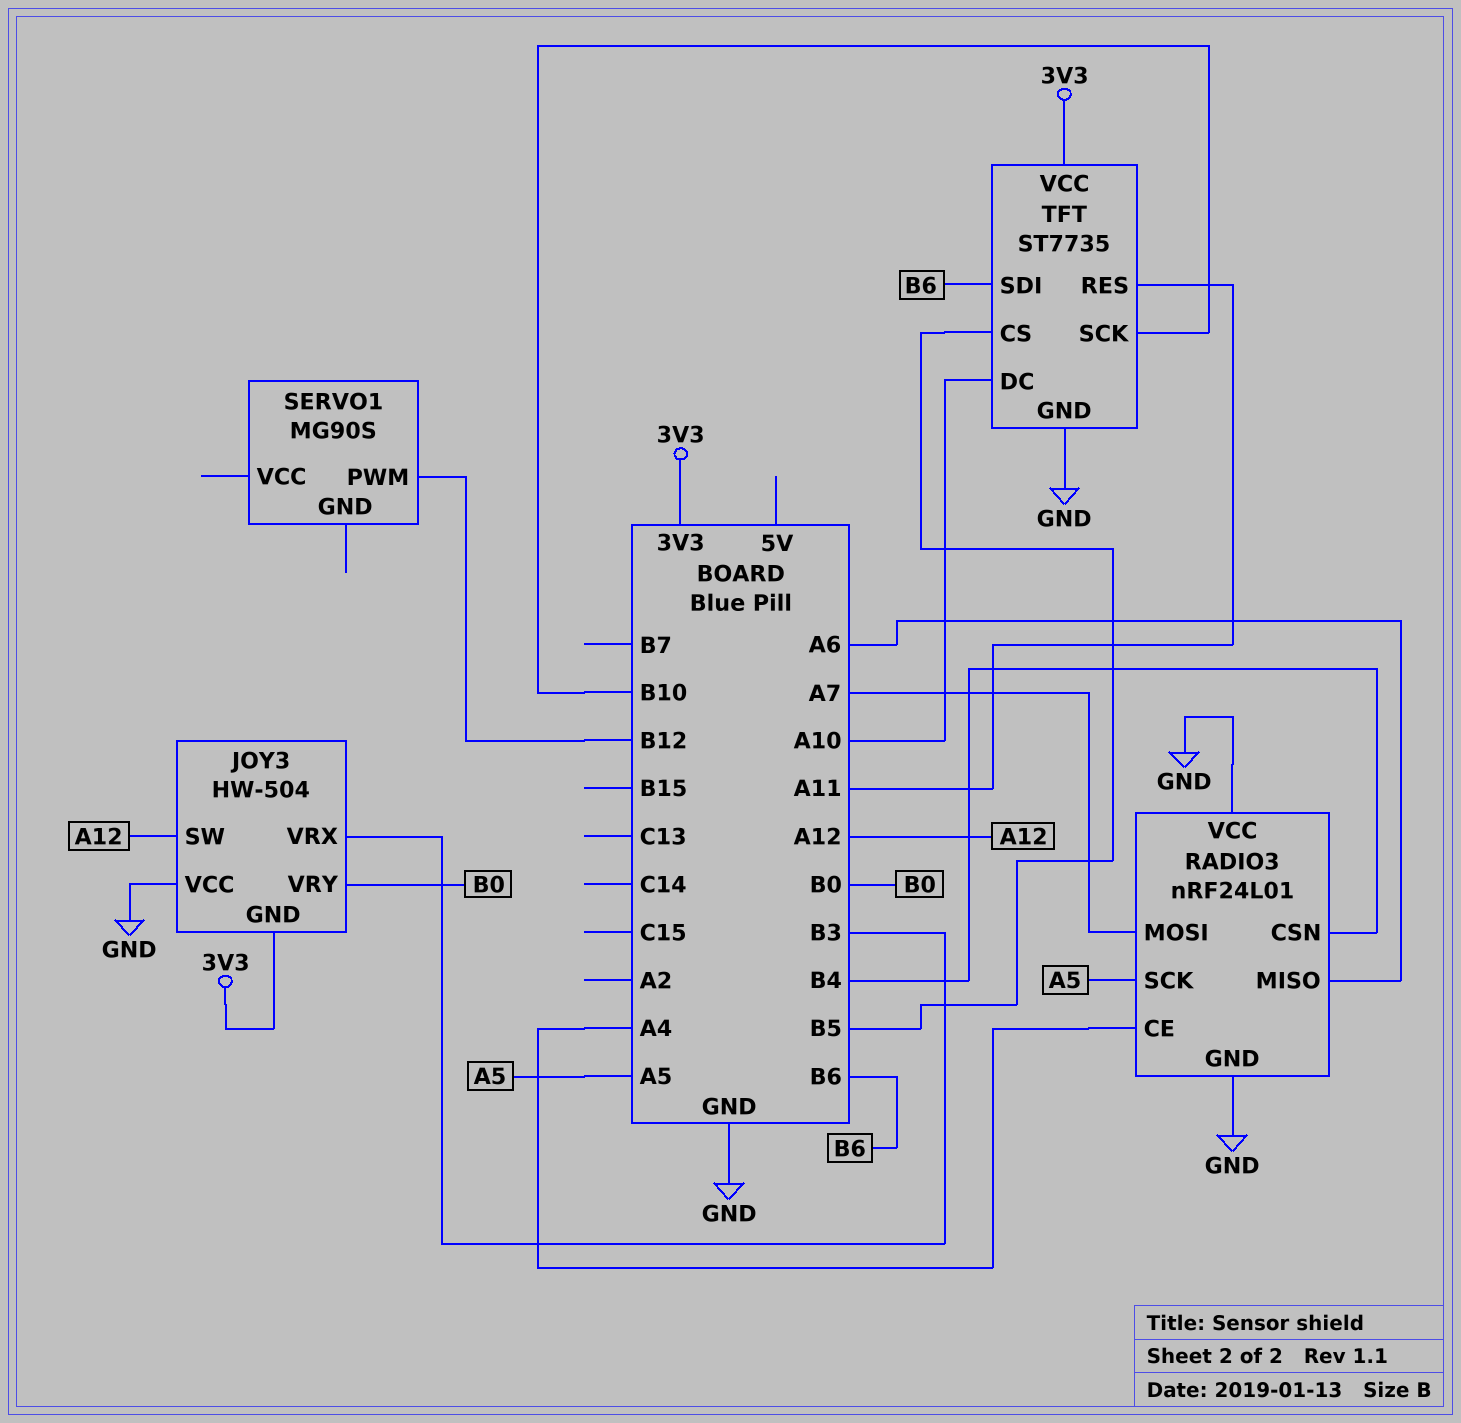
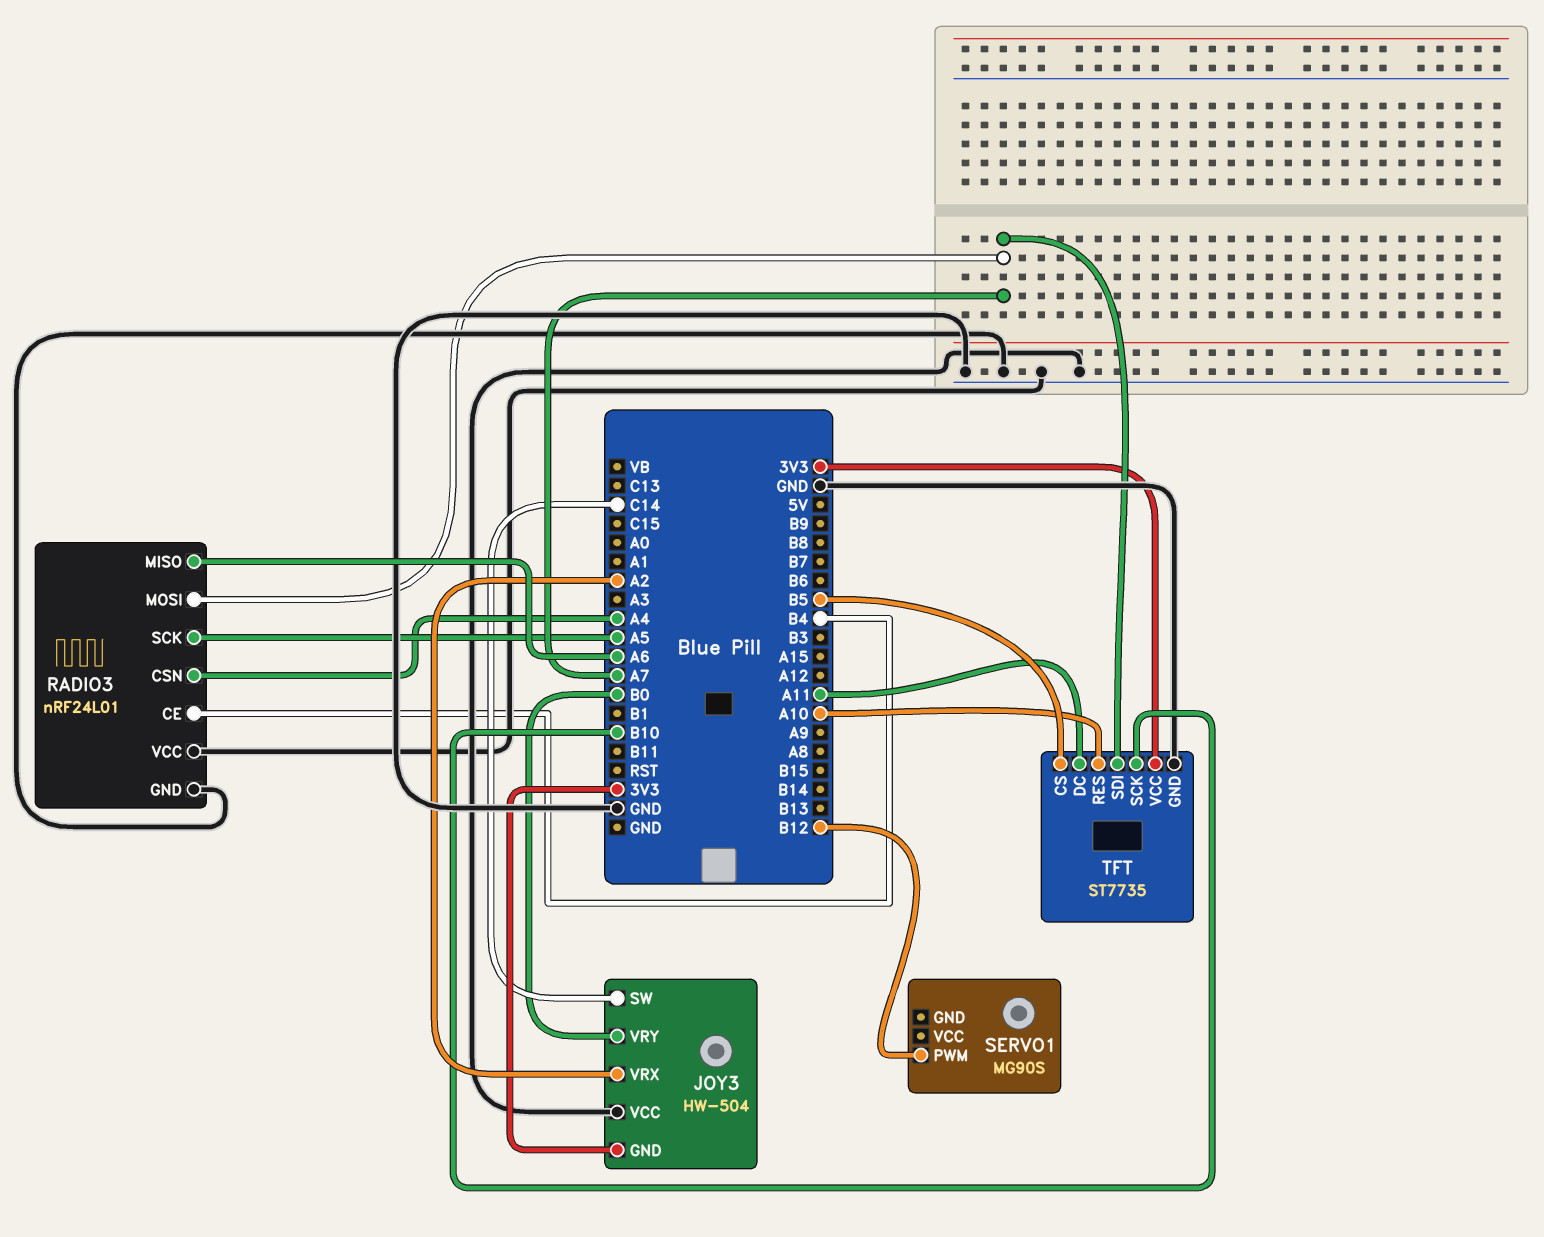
JOY3 pin SW: A12 -> C14
JOY3 pin VRX: B3 -> A2
RADIO3 pin CE: A4 -> B4
RADIO3 pin CSN: B4 -> A4
TFT pin DC: A10 -> A11
TFT pin RES: A11 -> A10
TFT pin SDI: B6 -> A7

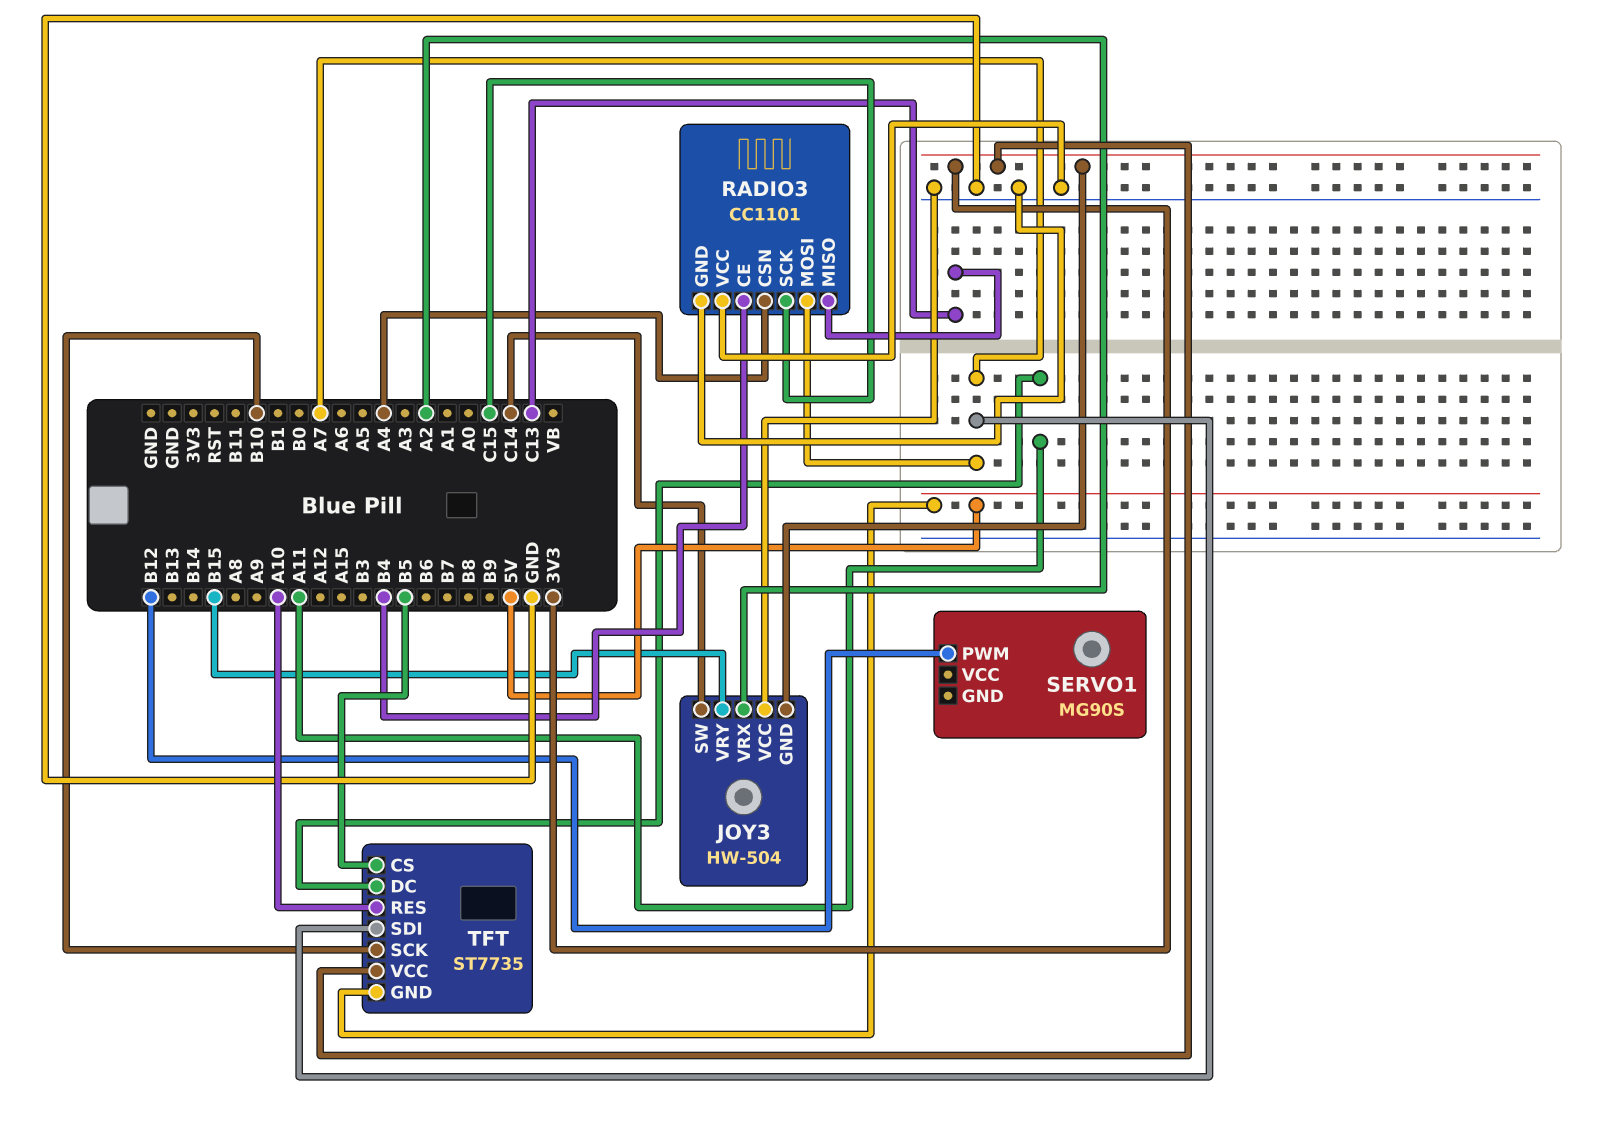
JOY3 pin VRY: B0 -> B15
RADIO3: nRF24L01 -> CC1101
RADIO3 pin MISO: A6 -> C13
RADIO3 pin SCK: A5 -> C15
TFT pin GND: GND -> 5V

